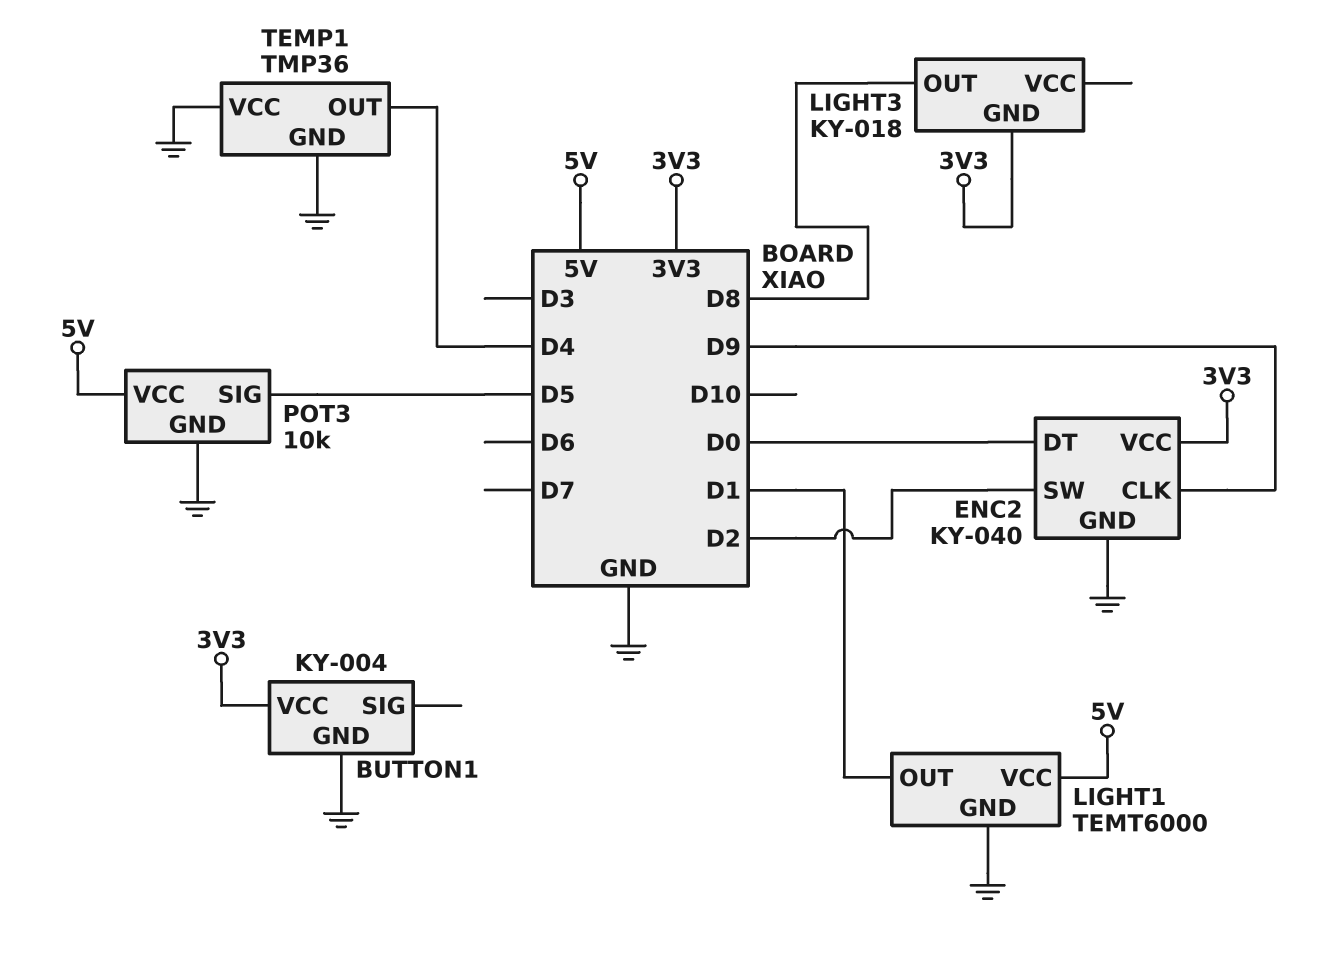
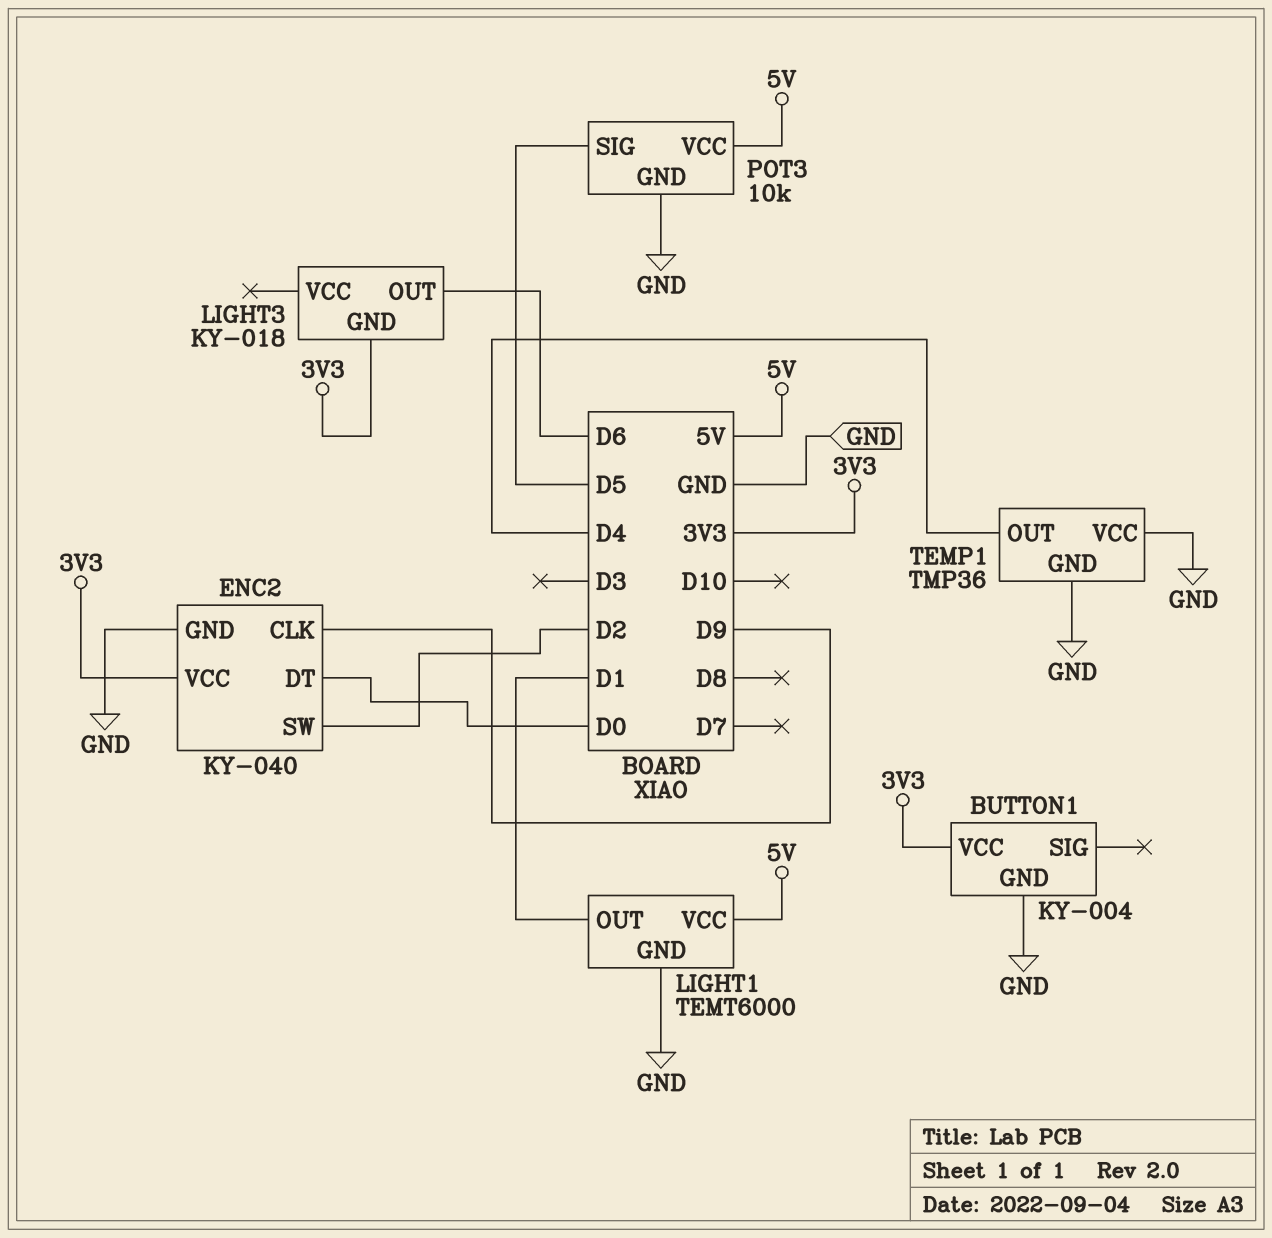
LIGHT3 pin OUT: D8 -> D6

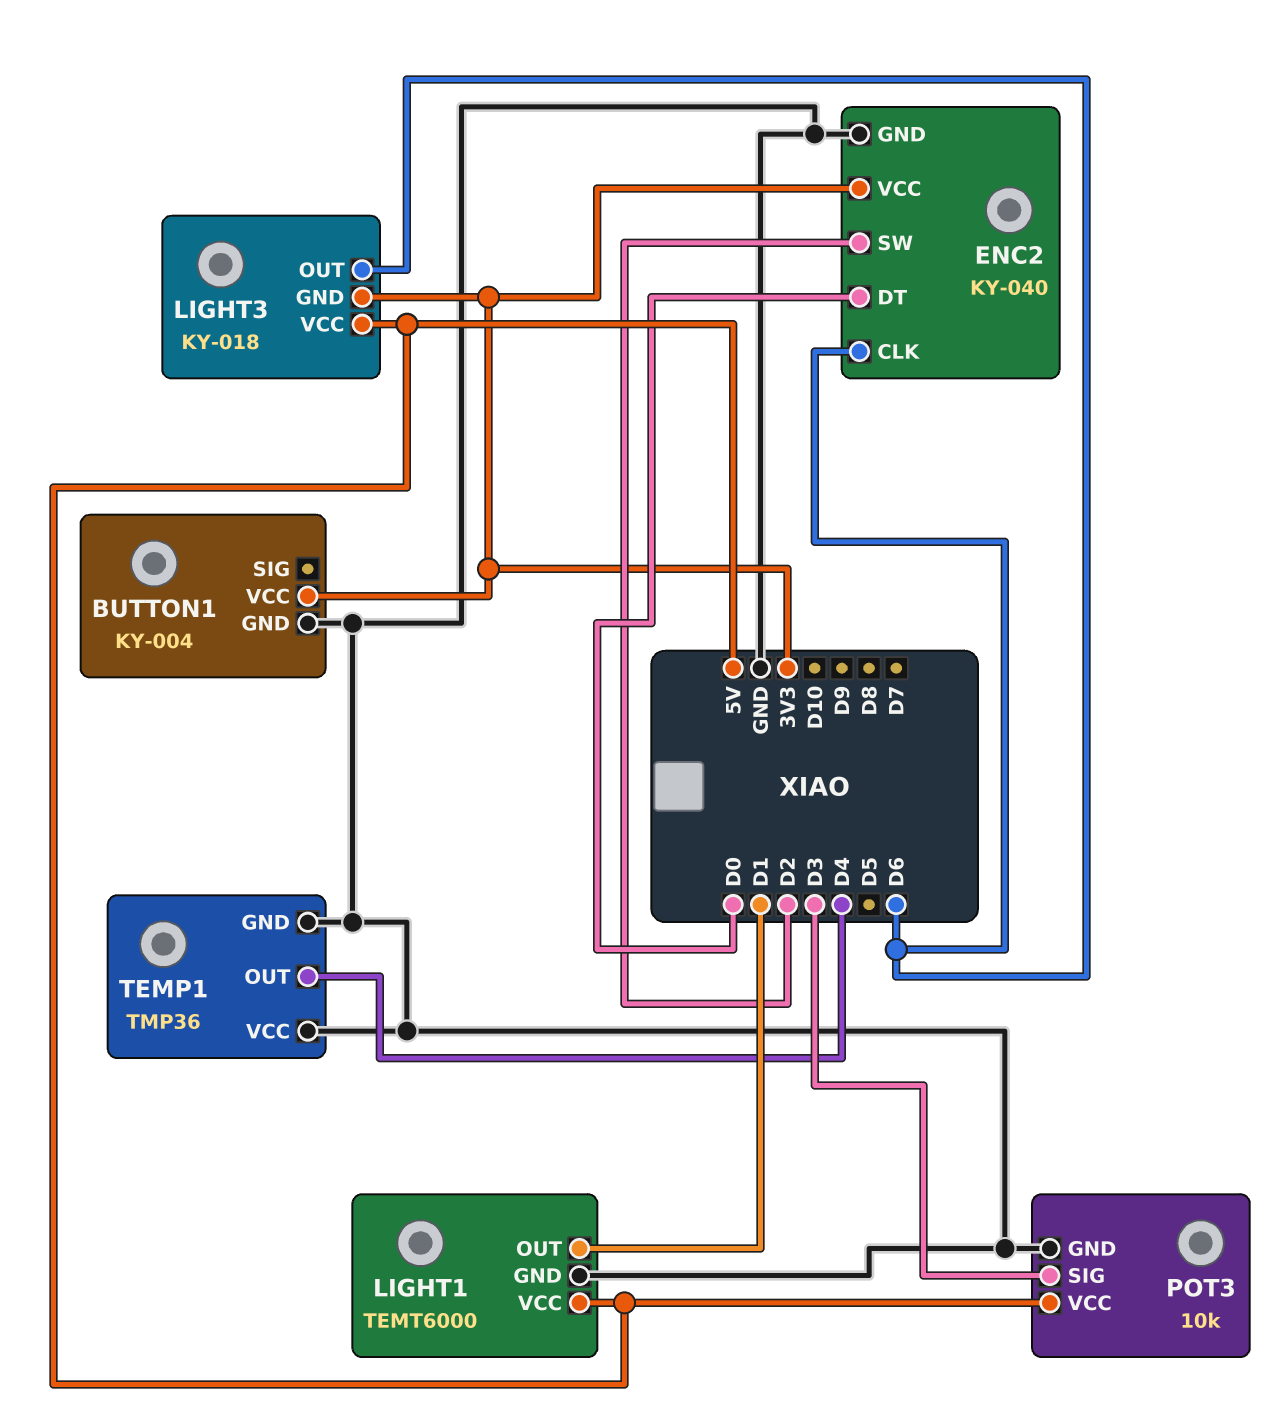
ENC2 pin CLK: D9 -> D6
LIGHT3 pin VCC: none -> 5V
POT3 pin SIG: D5 -> D3

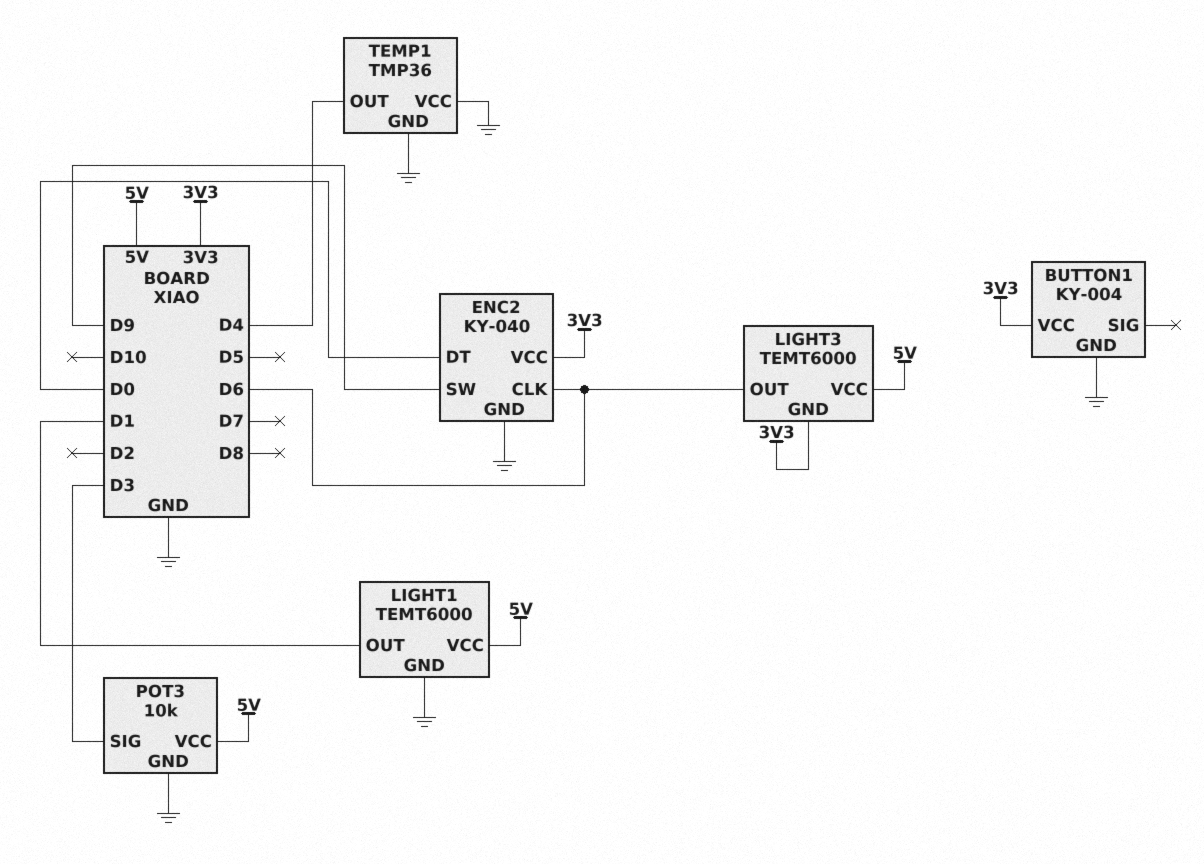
ENC2 pin SW: D2 -> D9
LIGHT3: KY-018 -> TEMT6000

